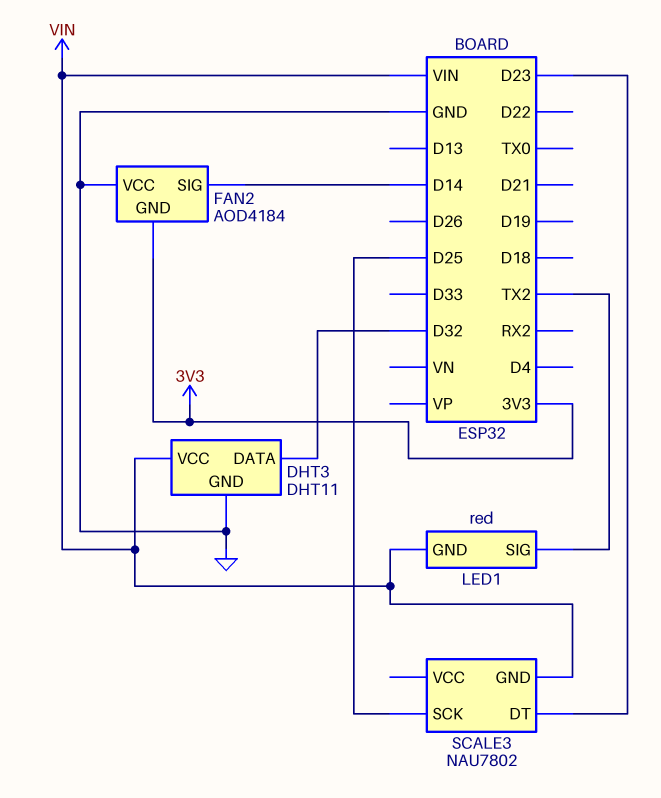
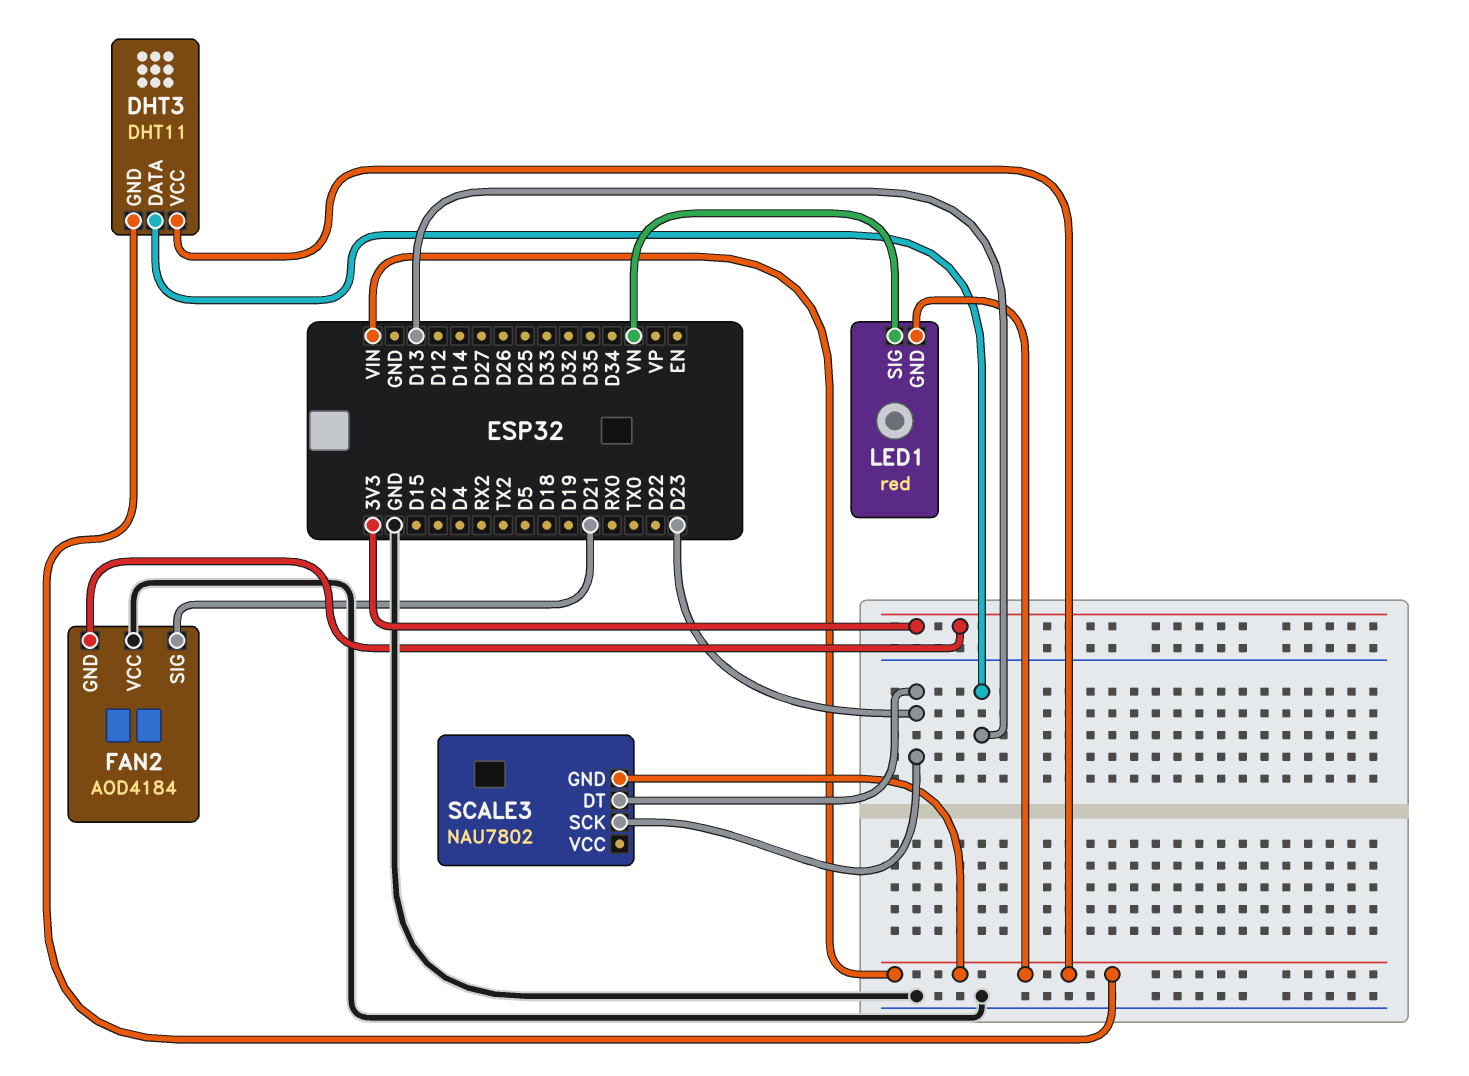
DHT3 pin DATA: D32 -> D13
DHT3 pin GND: GND -> VIN
FAN2 pin SIG: D14 -> D21
LED1 pin SIG: TX2 -> VN
SCALE3 pin SCK: D25 -> D23

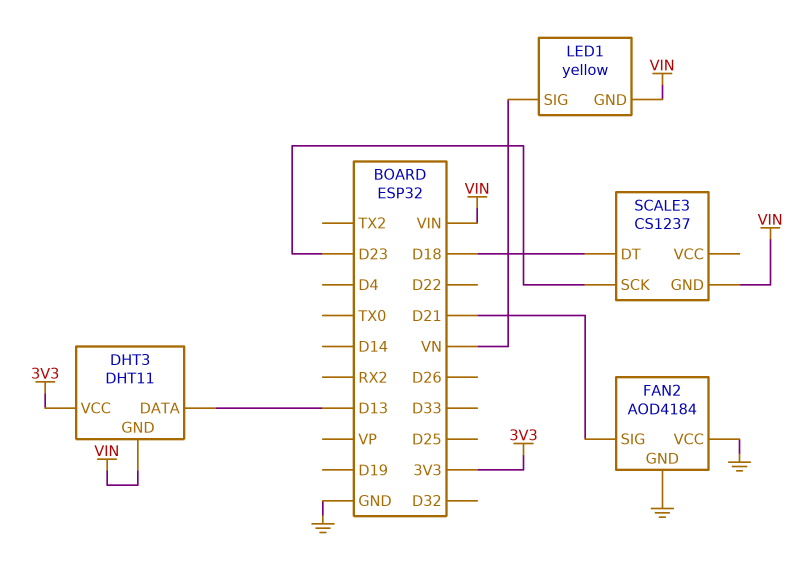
DHT3 pin VCC: VIN -> 3V3
FAN2 pin GND: 3V3 -> GND
LED1: red -> yellow
SCALE3: NAU7802 -> CS1237
SCALE3 pin DT: D23 -> D18

